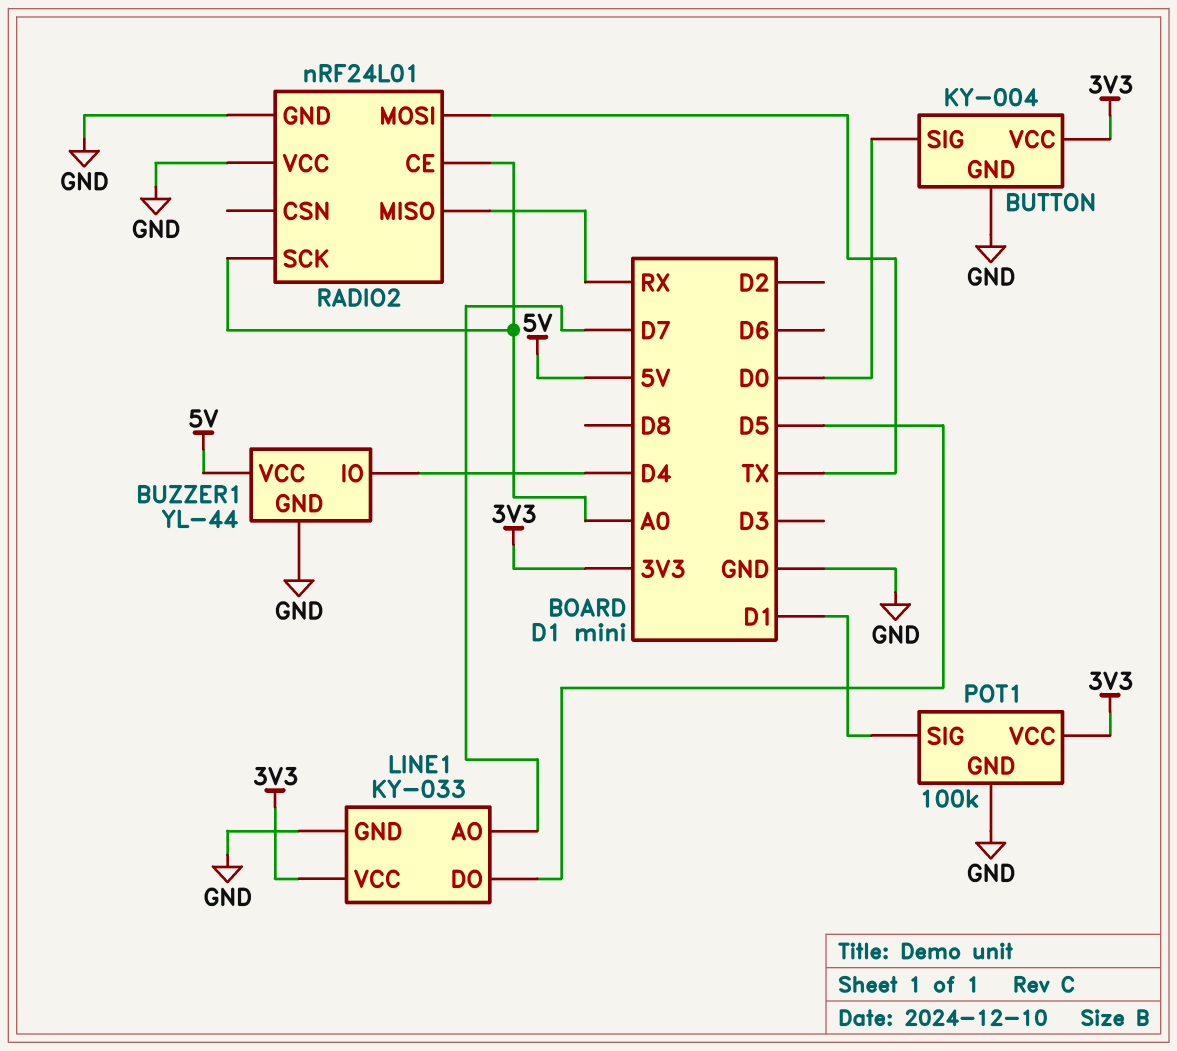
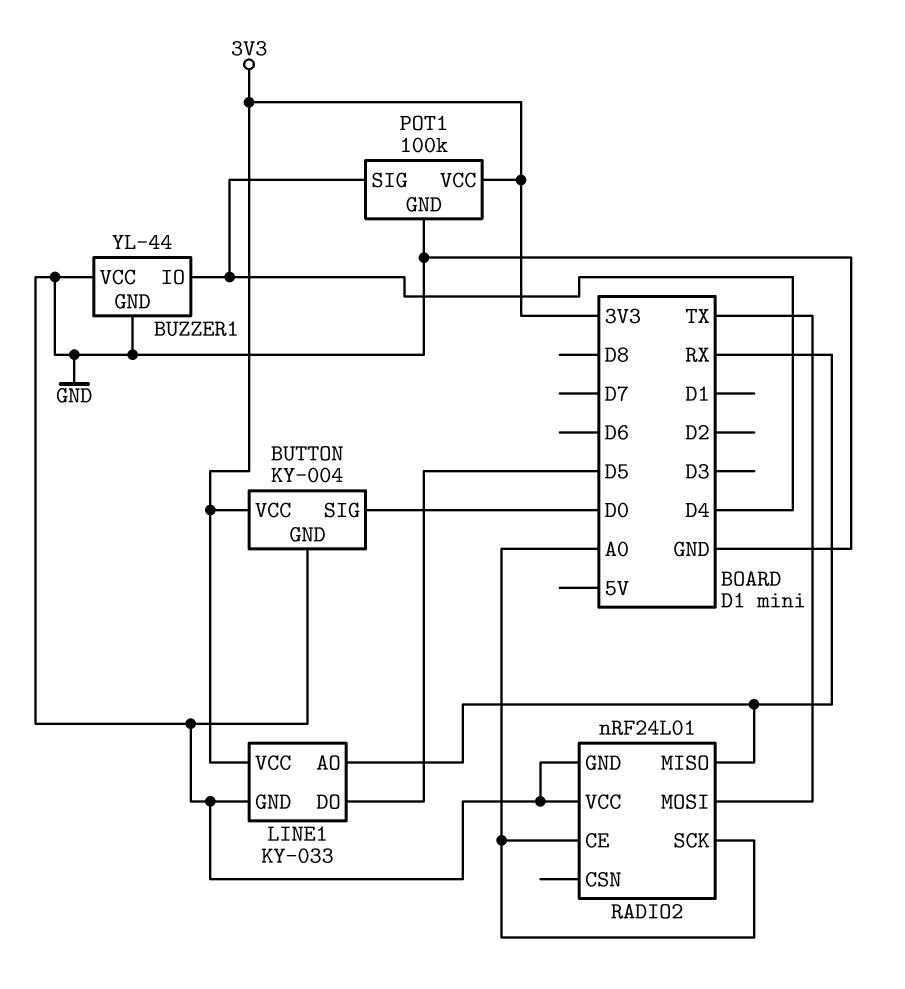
BUZZER1 pin VCC: 5V -> GND
LINE1 pin AO: D7 -> RX
POT1 pin SIG: D1 -> D4

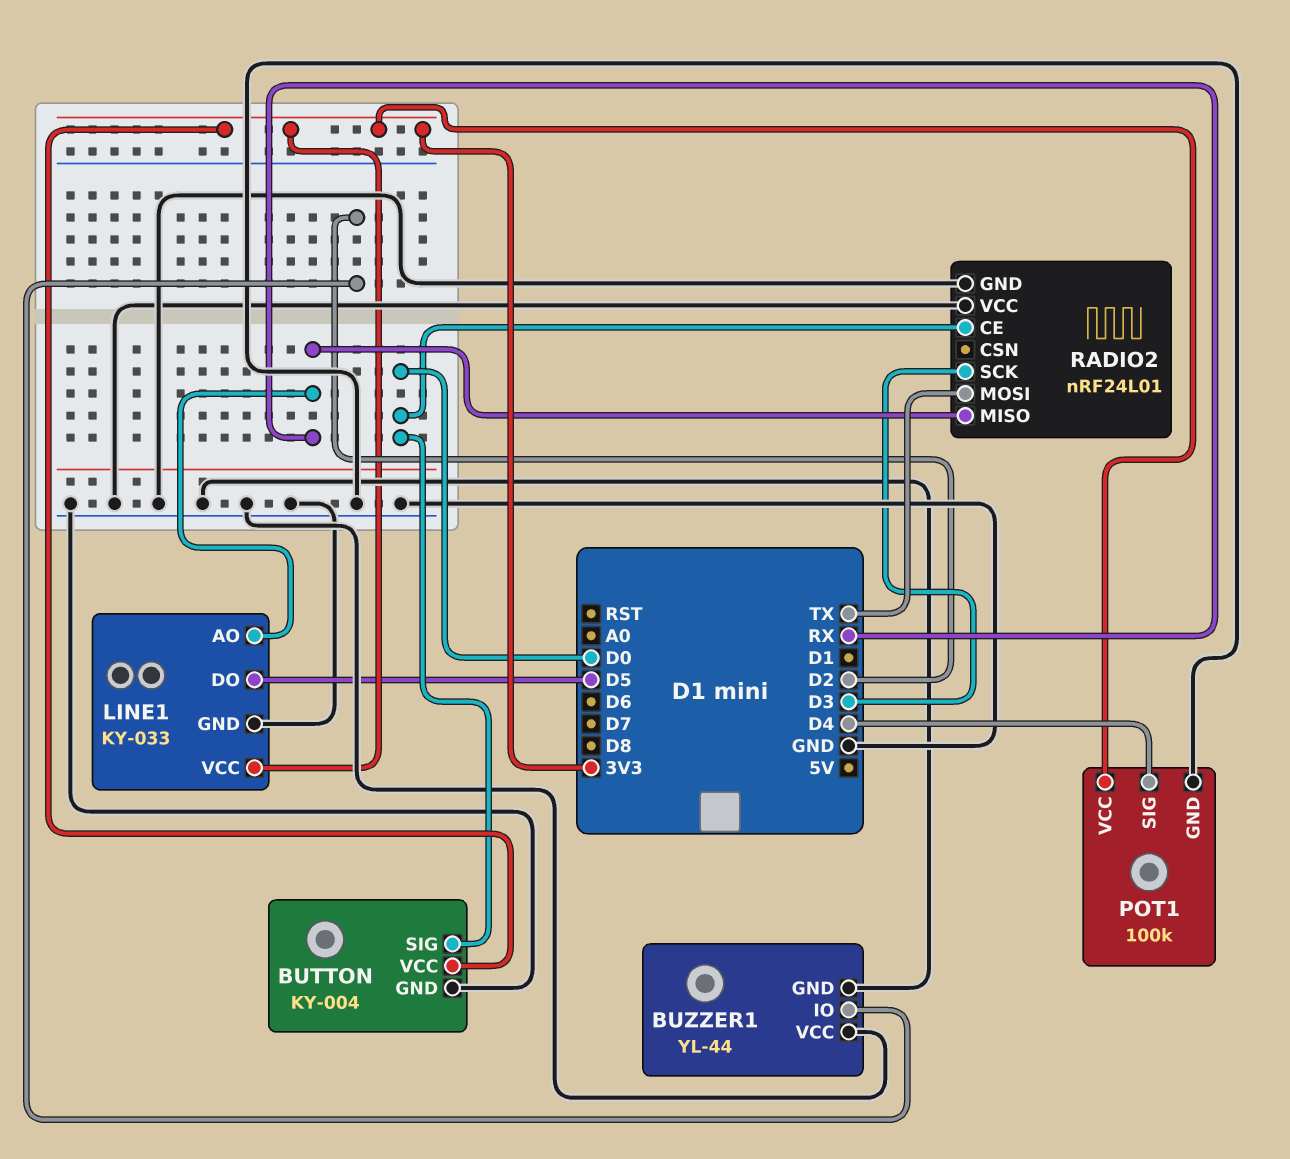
BUZZER1 pin IO: D4 -> D2
RADIO2 pin CE: A0 -> D0
RADIO2 pin SCK: A0 -> D3

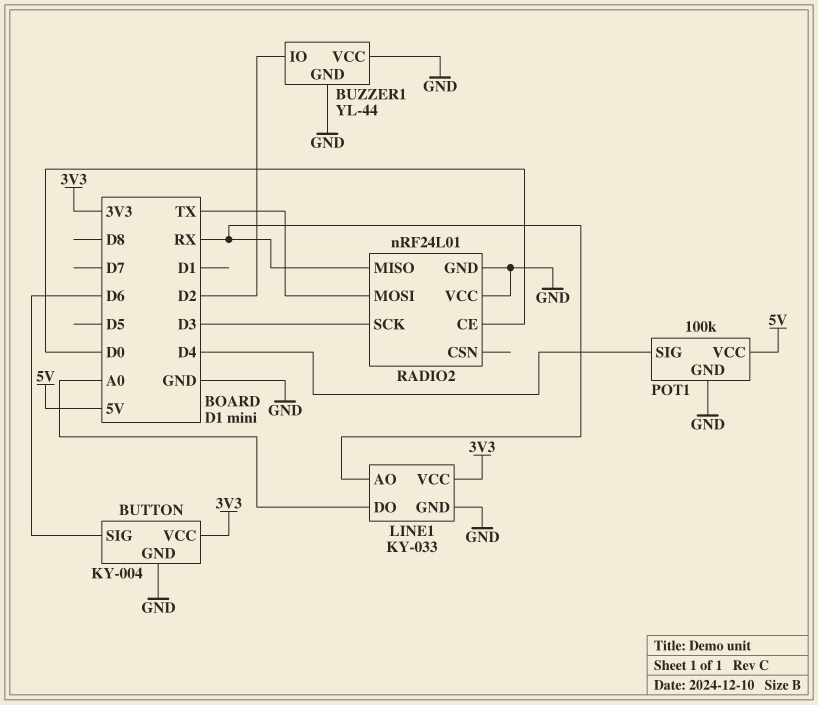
BUTTON pin SIG: D0 -> D6
LINE1 pin DO: D5 -> A0
POT1 pin VCC: 3V3 -> 5V

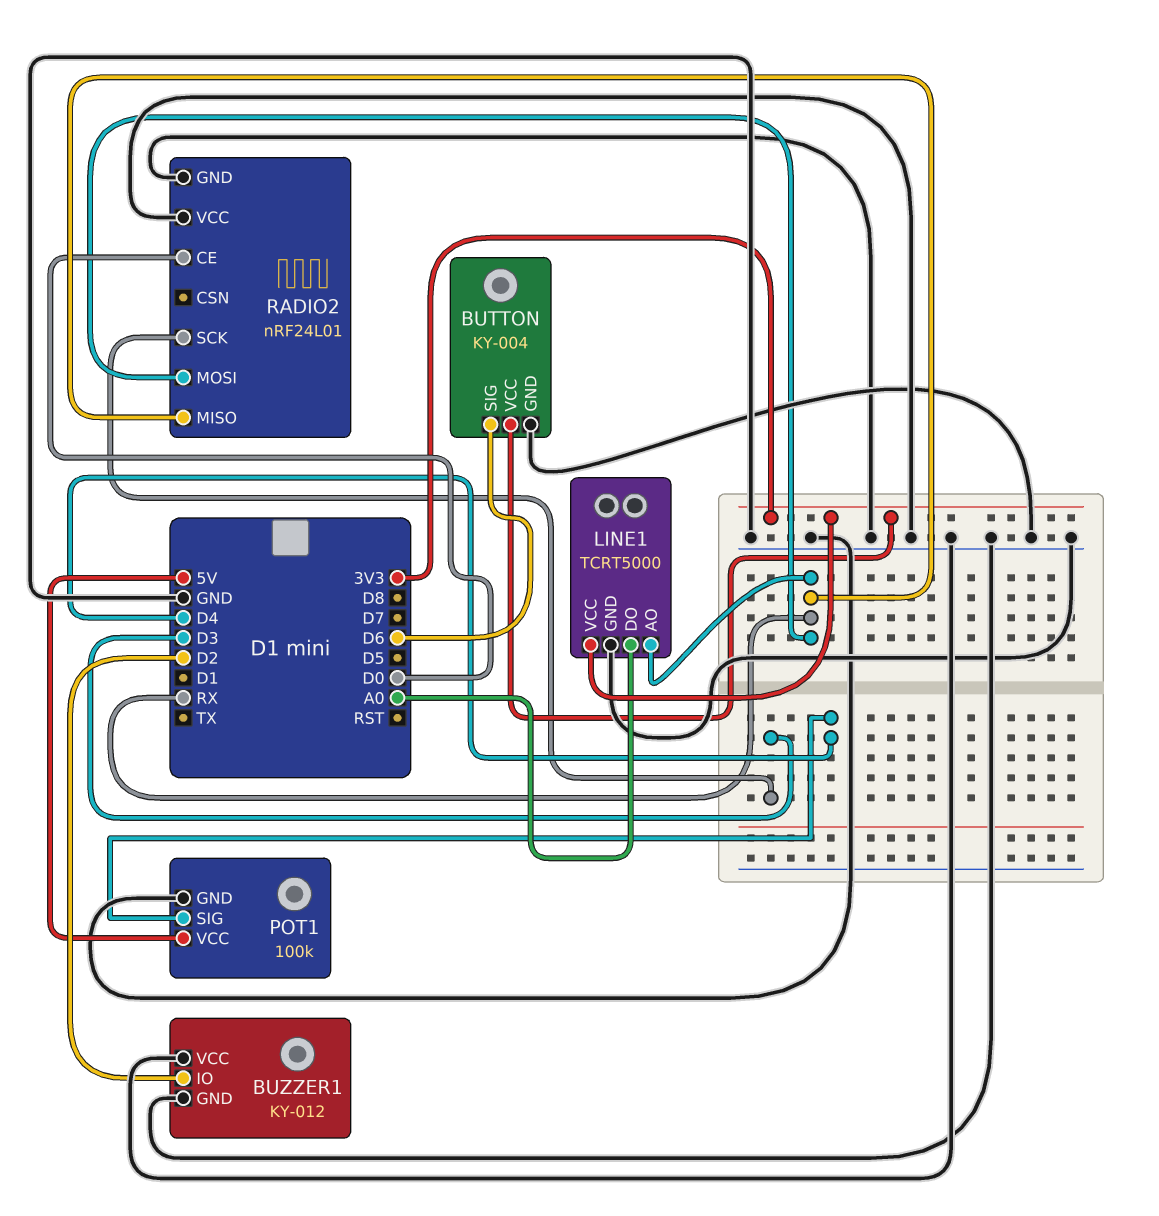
BUZZER1: YL-44 -> KY-012
LINE1: KY-033 -> TCRT5000
RADIO2 pin MOSI: TX -> RX

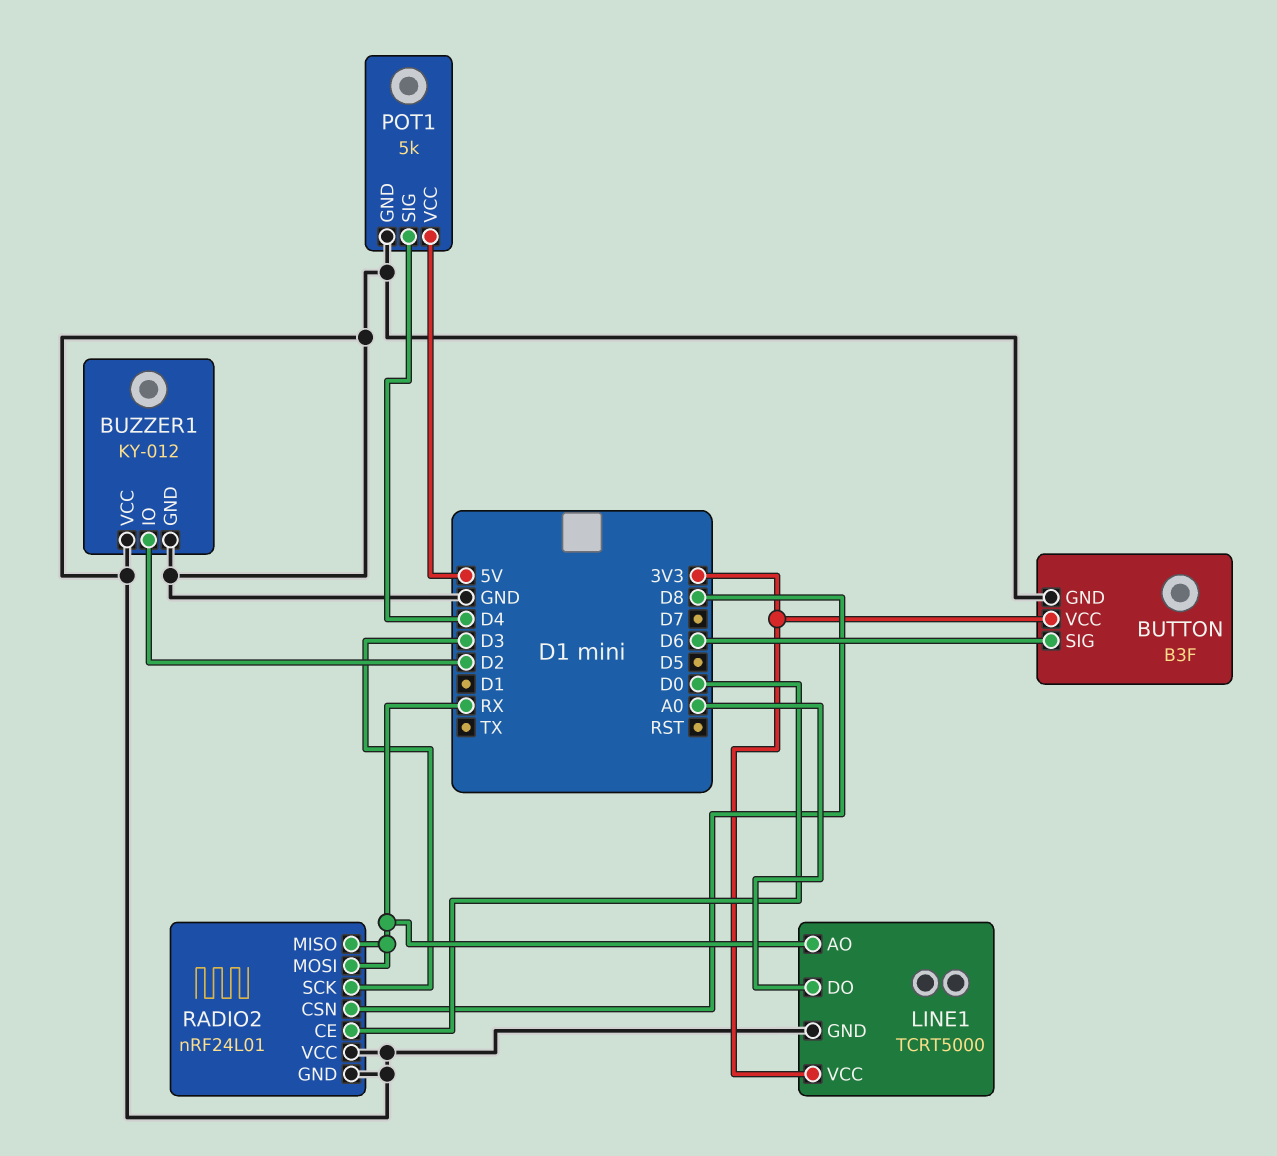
BUTTON: KY-004 -> B3F
POT1: 100k -> 5k
RADIO2 pin CSN: none -> D8

